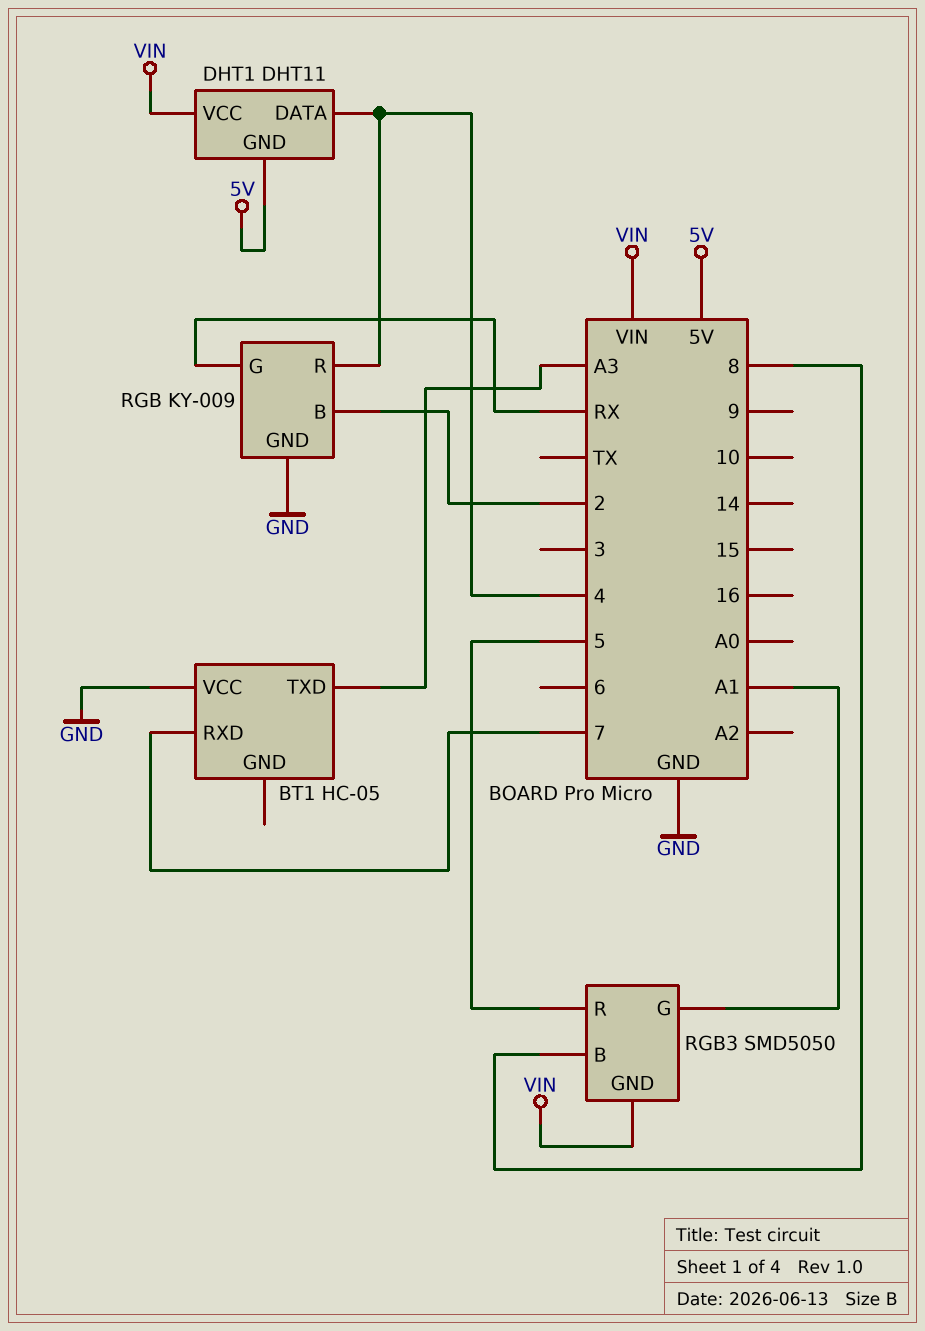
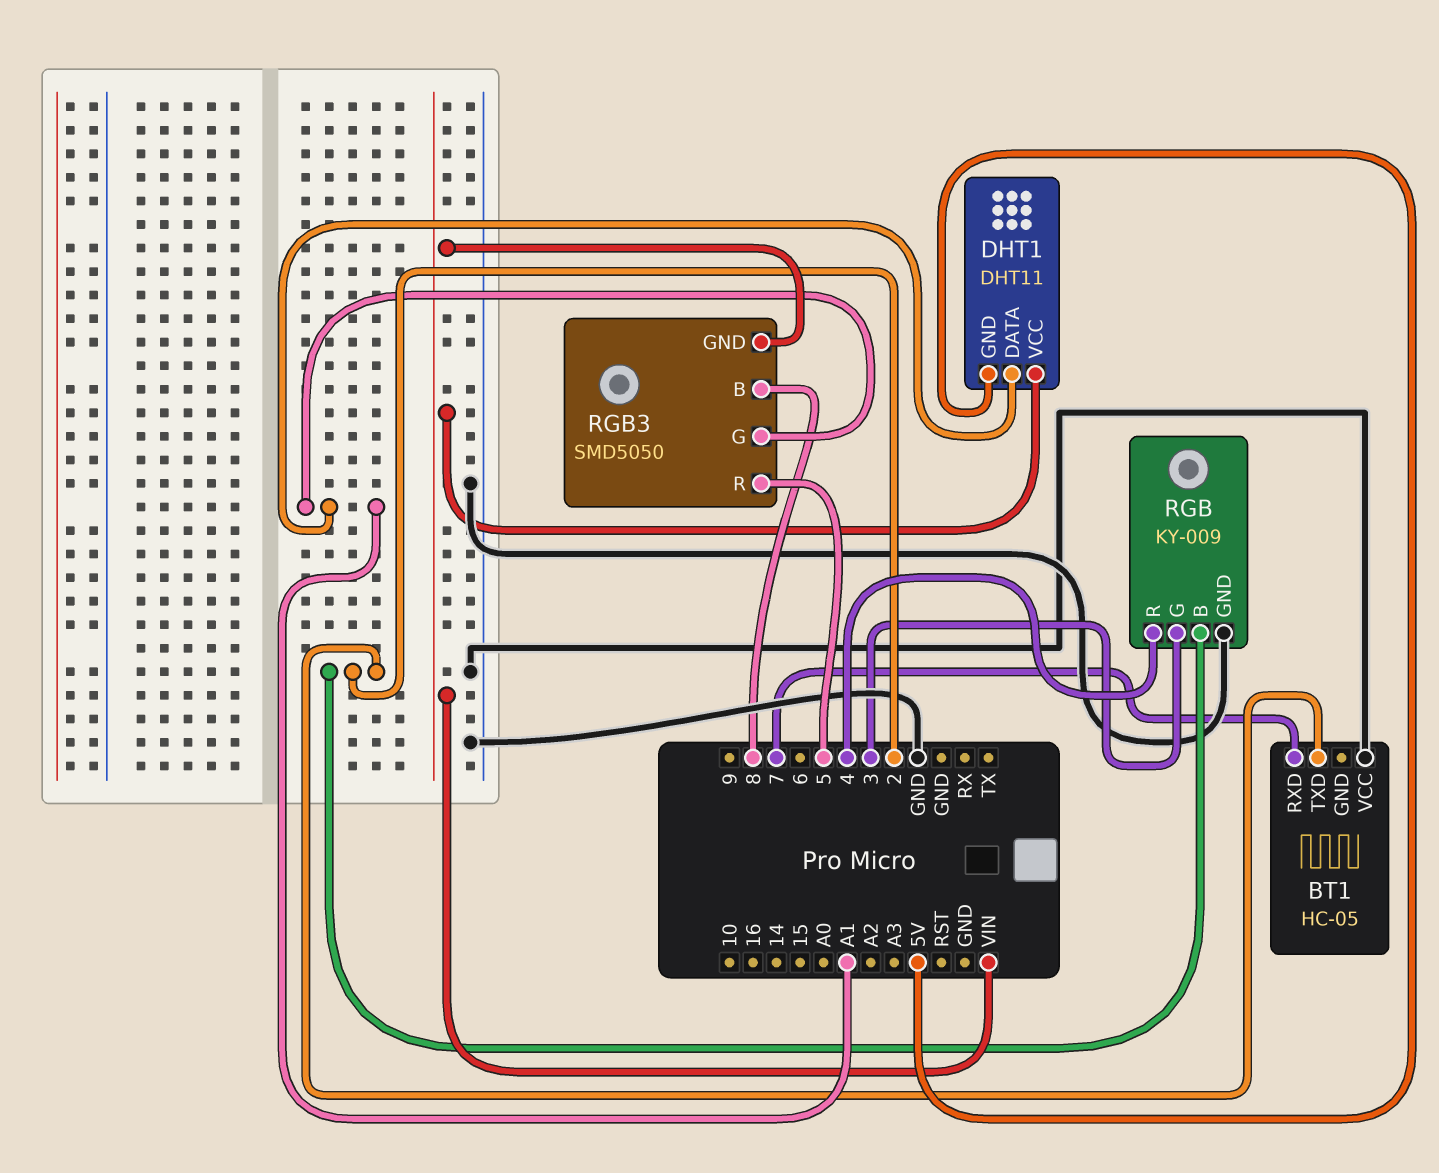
BT1 pin TXD: A3 -> 2
DHT1 pin DATA: 4 -> A1
RGB pin G: RX -> 3

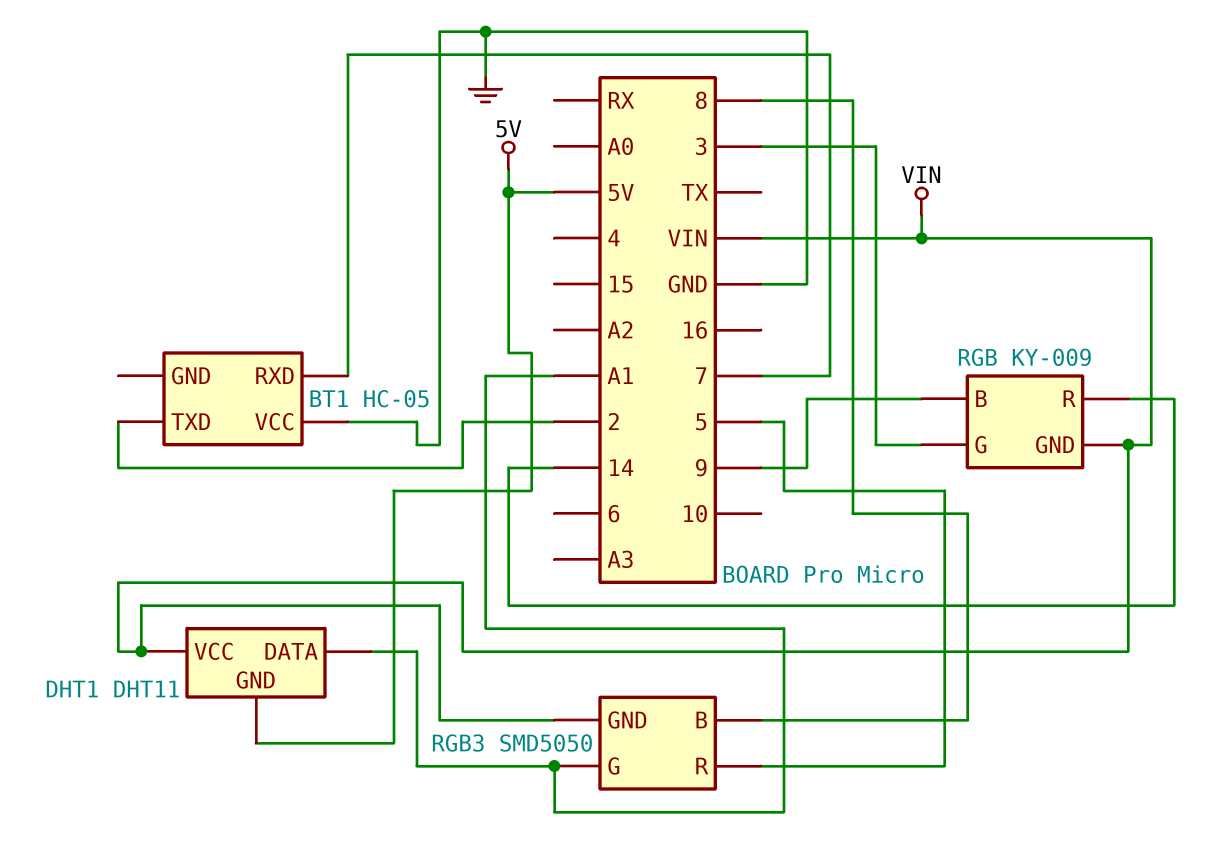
RGB pin B: 2 -> 9
RGB pin GND: GND -> VIN
RGB pin R: 4 -> 14

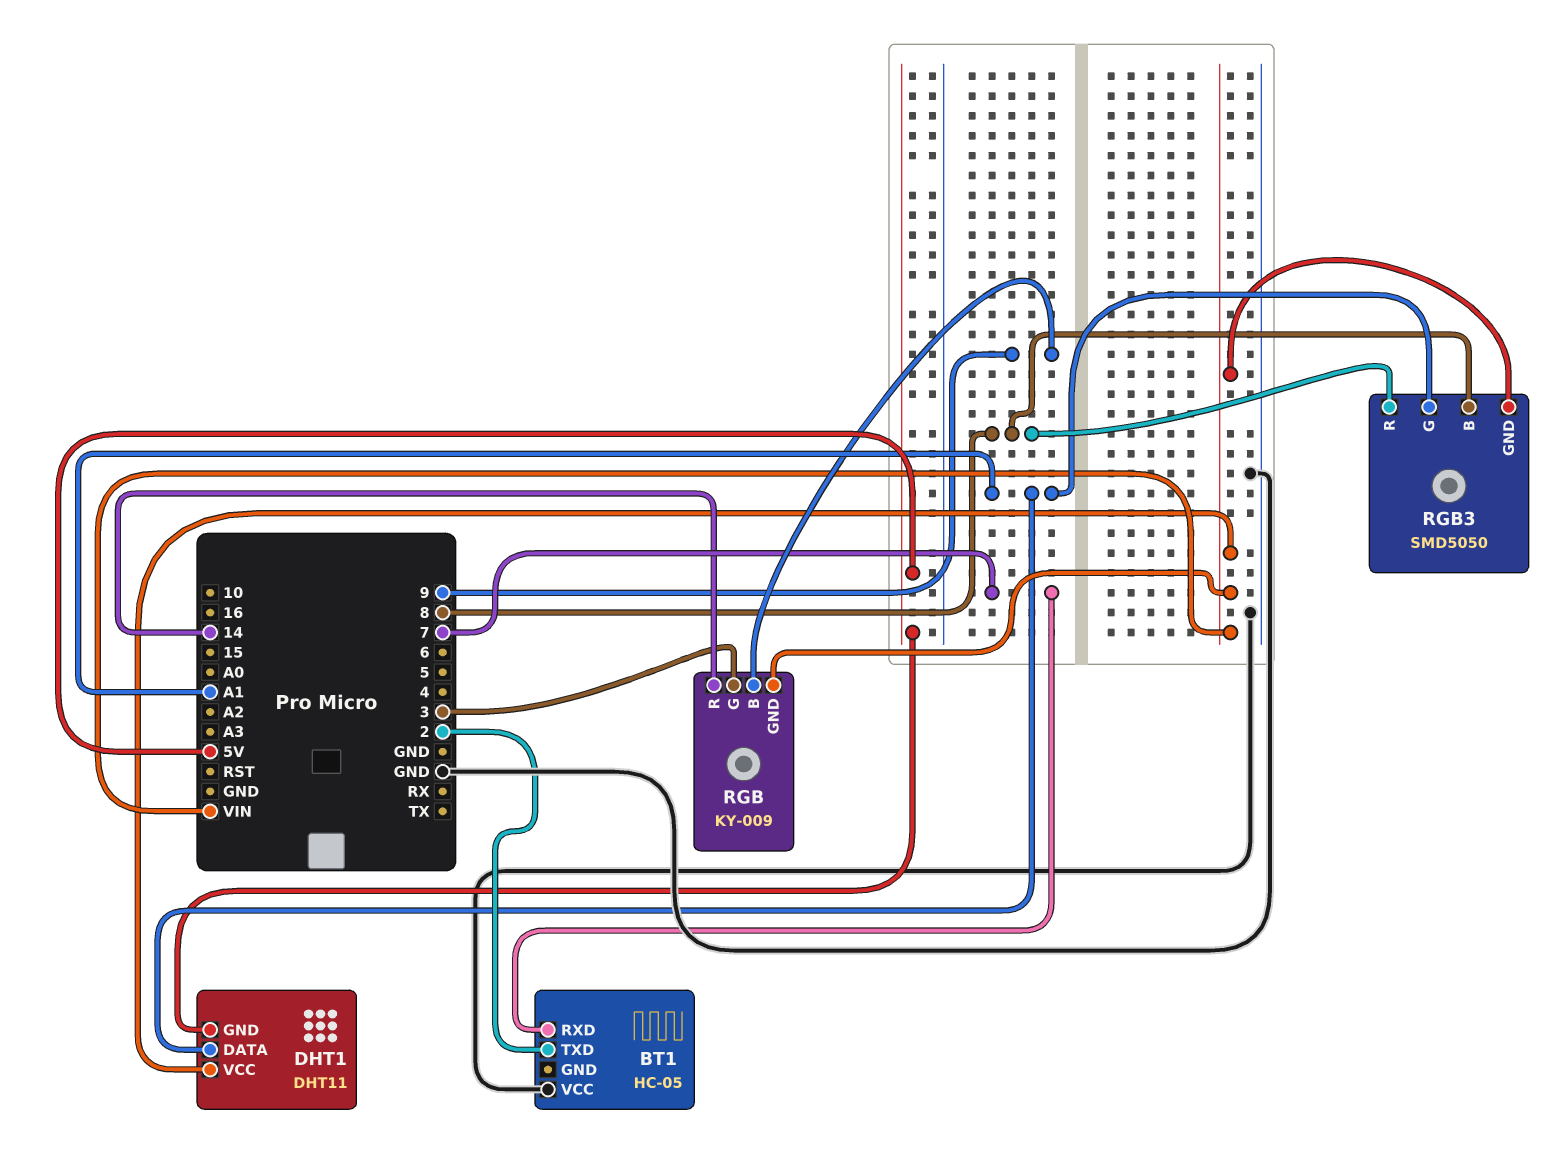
RGB3 pin R: 5 -> 8

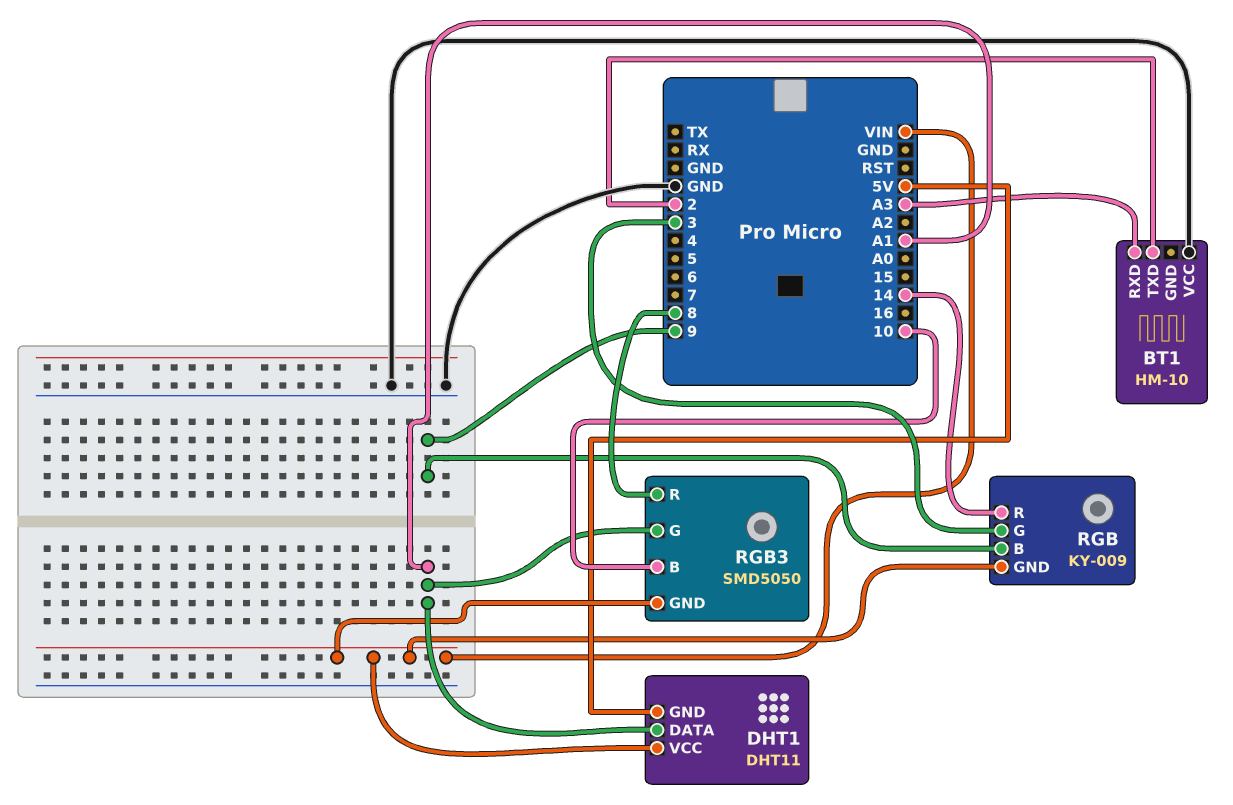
BT1: HC-05 -> HM-10
BT1 pin RXD: 7 -> A3
RGB3 pin B: 8 -> 10

